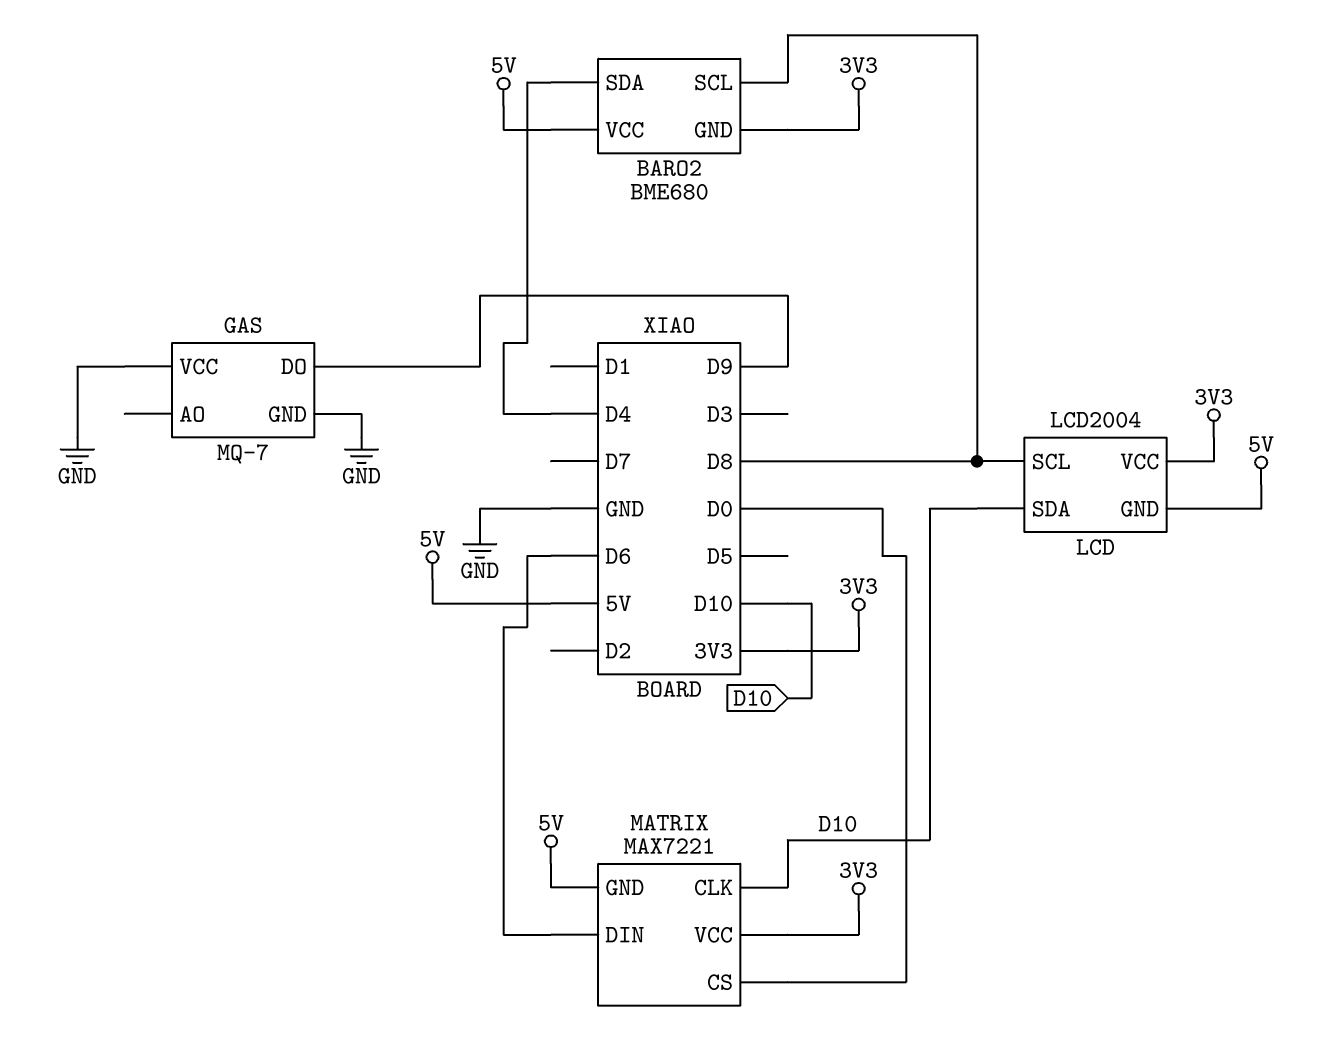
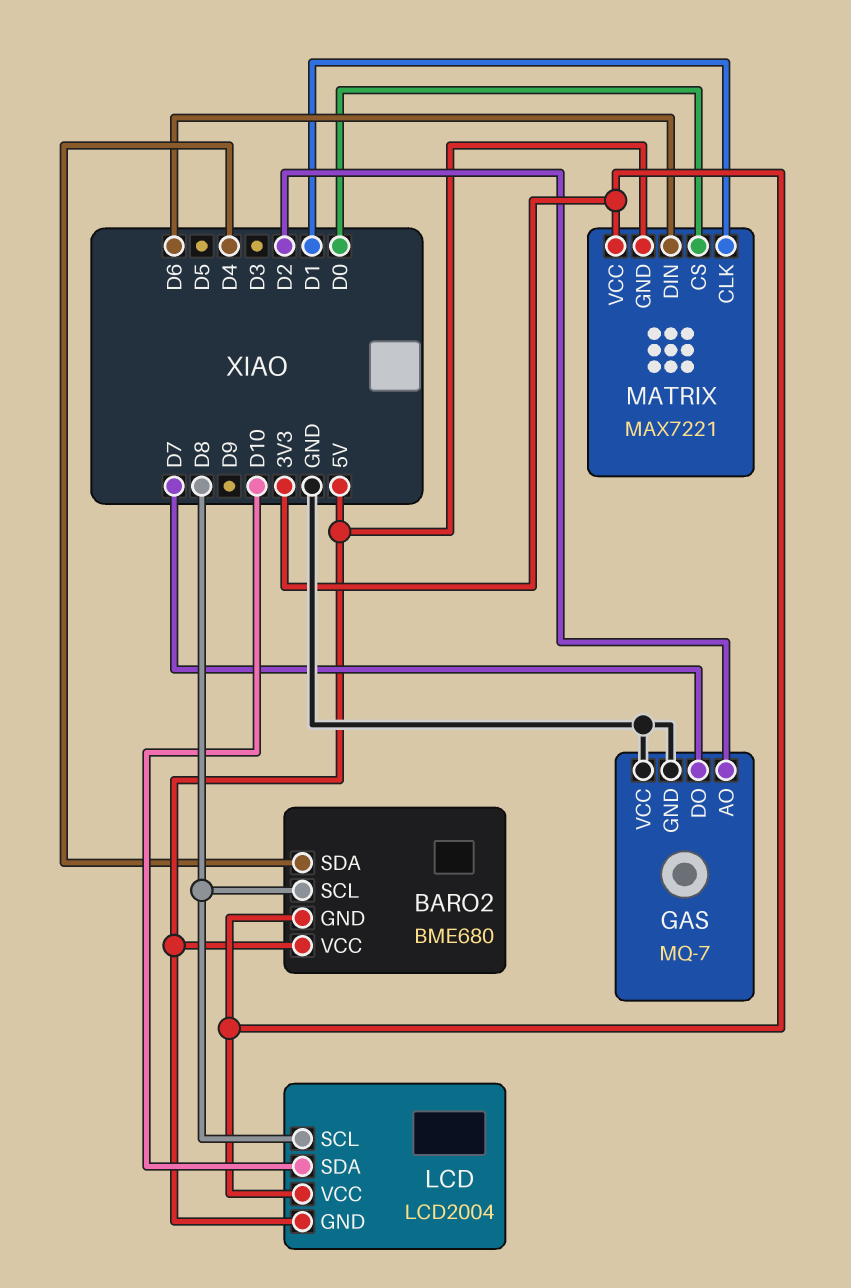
GAS pin AO: none -> D2
GAS pin DO: D9 -> D7
MATRIX pin CLK: D10 -> D1

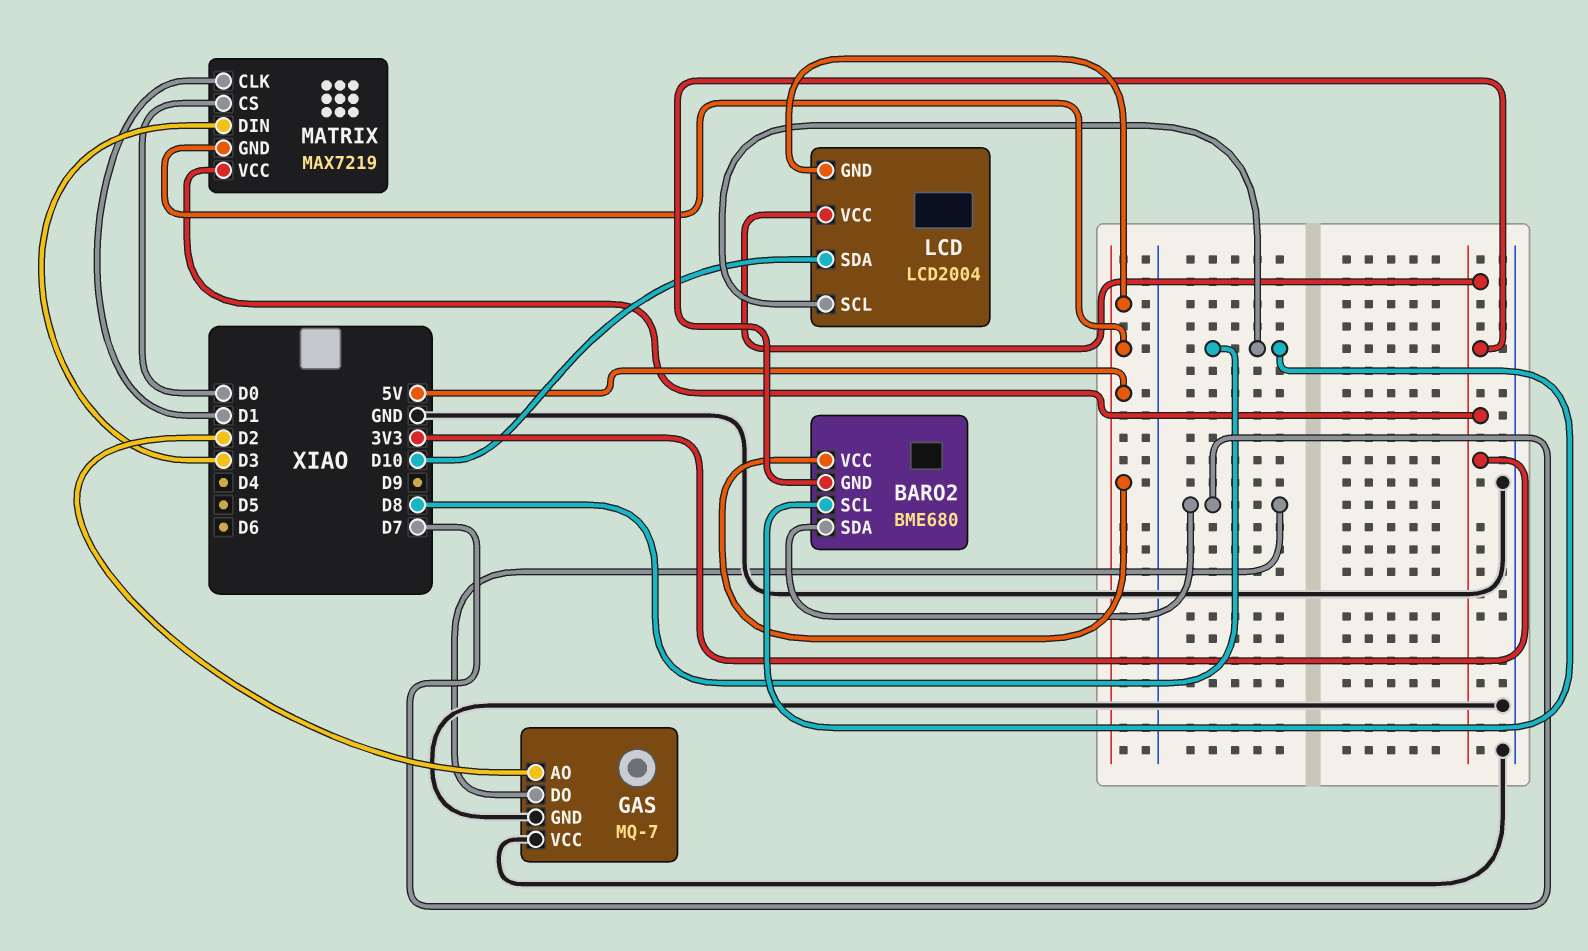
BARO2 pin SDA: D4 -> D7
MATRIX: MAX7221 -> MAX7219
MATRIX pin DIN: D6 -> D3

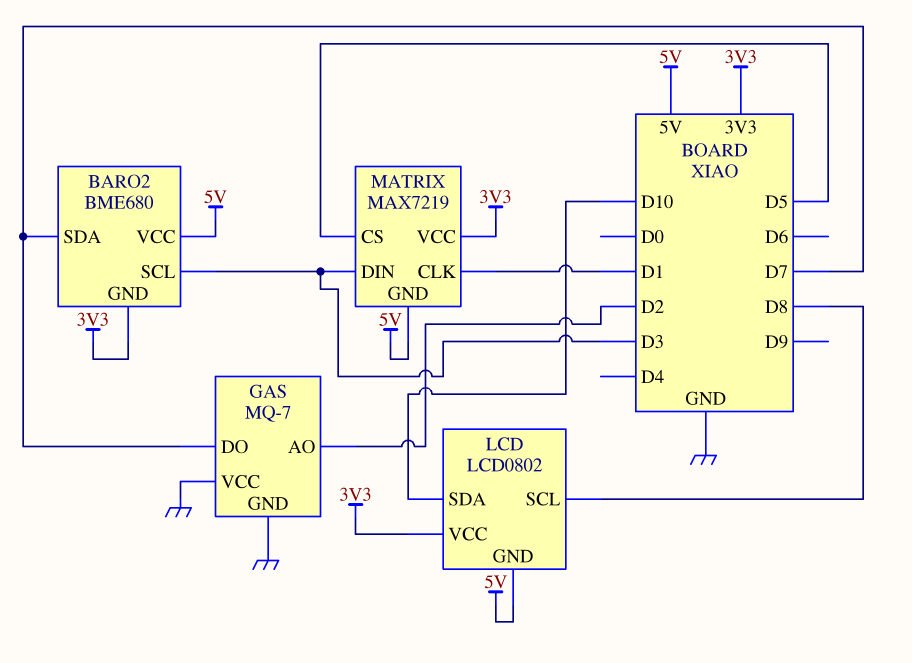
BARO2 pin SCL: D8 -> D3
LCD: LCD2004 -> LCD0802
MATRIX pin CS: D0 -> D5

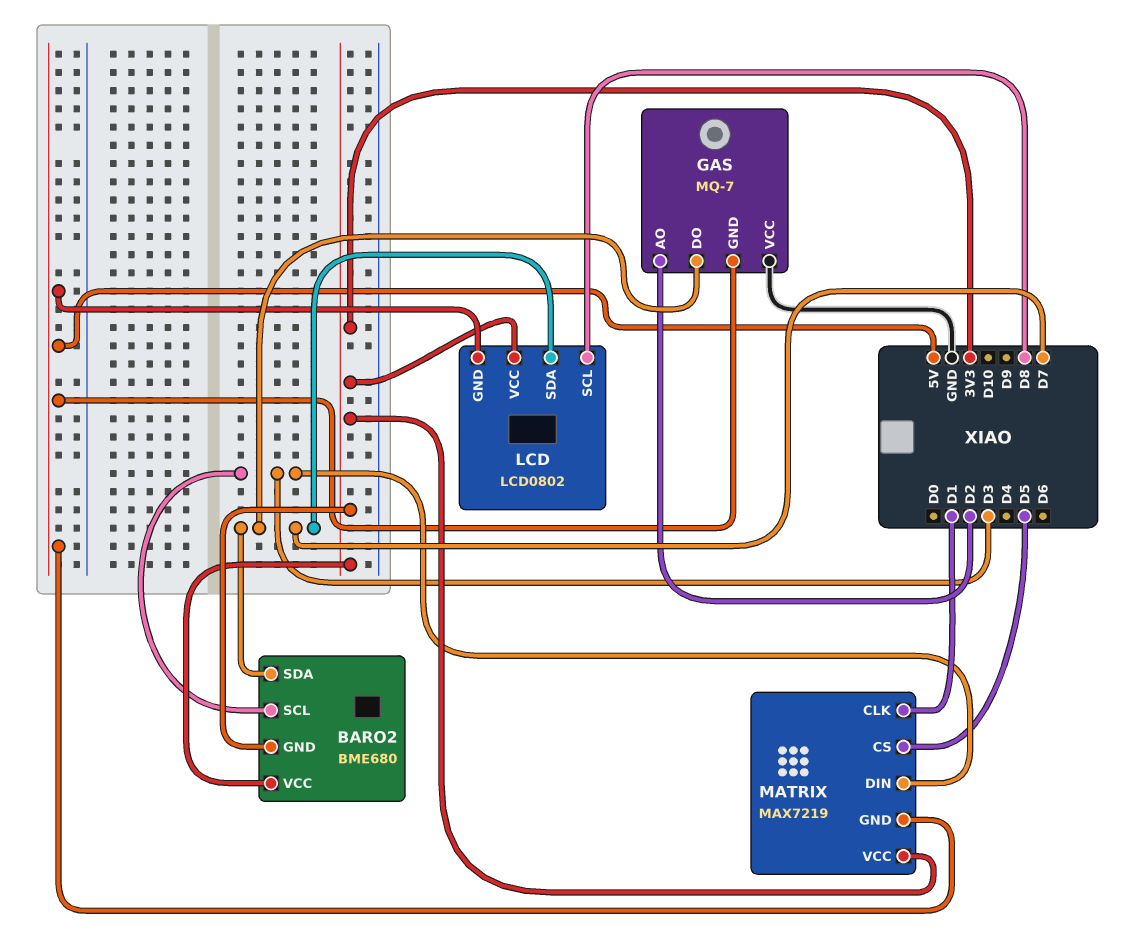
BARO2 pin VCC: 5V -> 3V3
GAS pin GND: GND -> 5V
LCD pin SDA: D10 -> D7

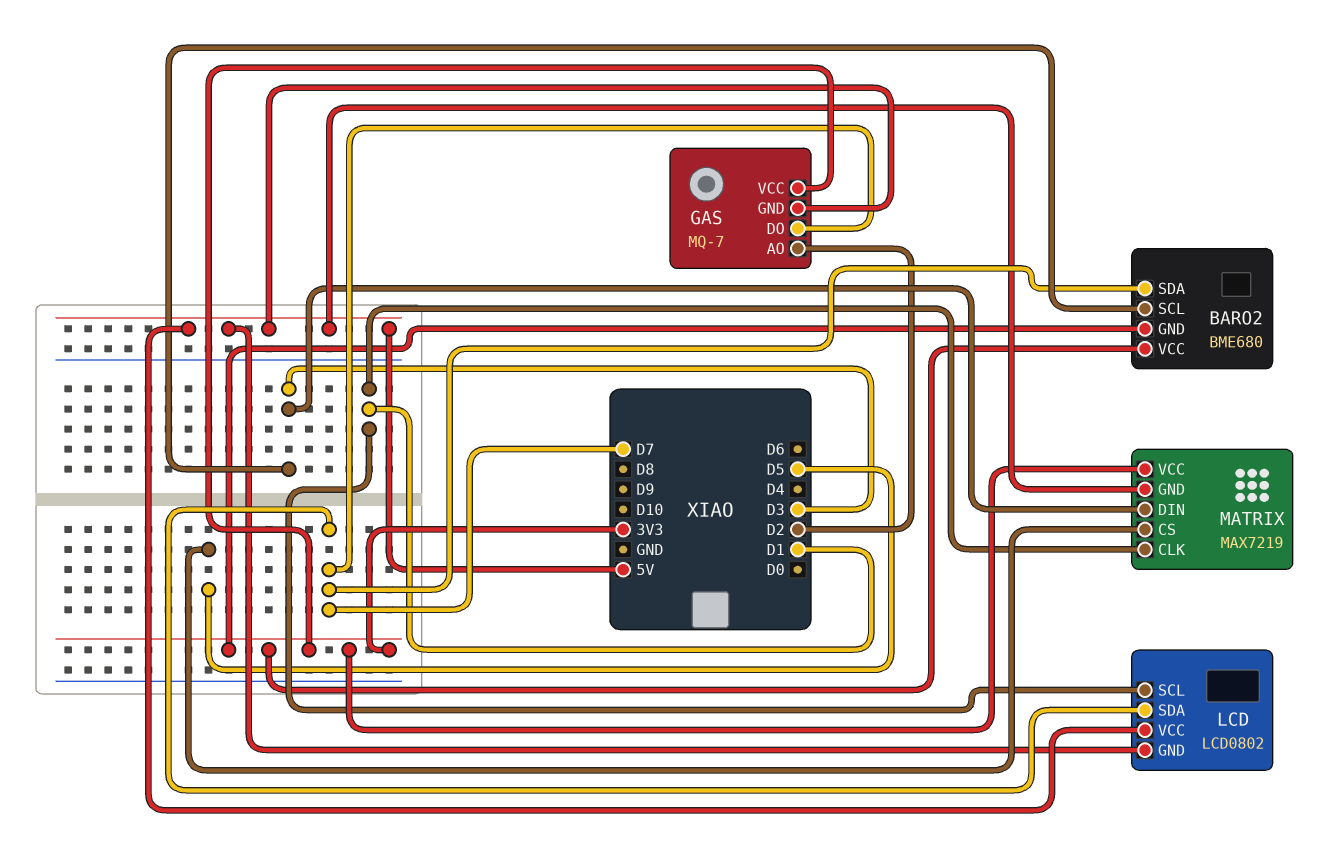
GAS pin VCC: GND -> 3V3
LCD pin SCL: D8 -> D1
LCD pin VCC: 3V3 -> 5V

